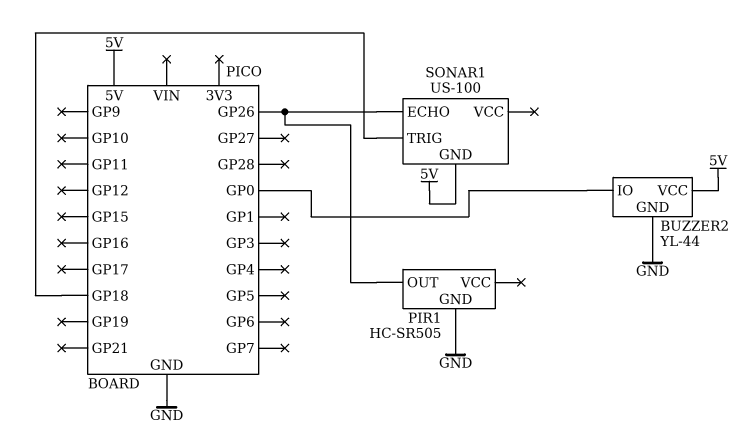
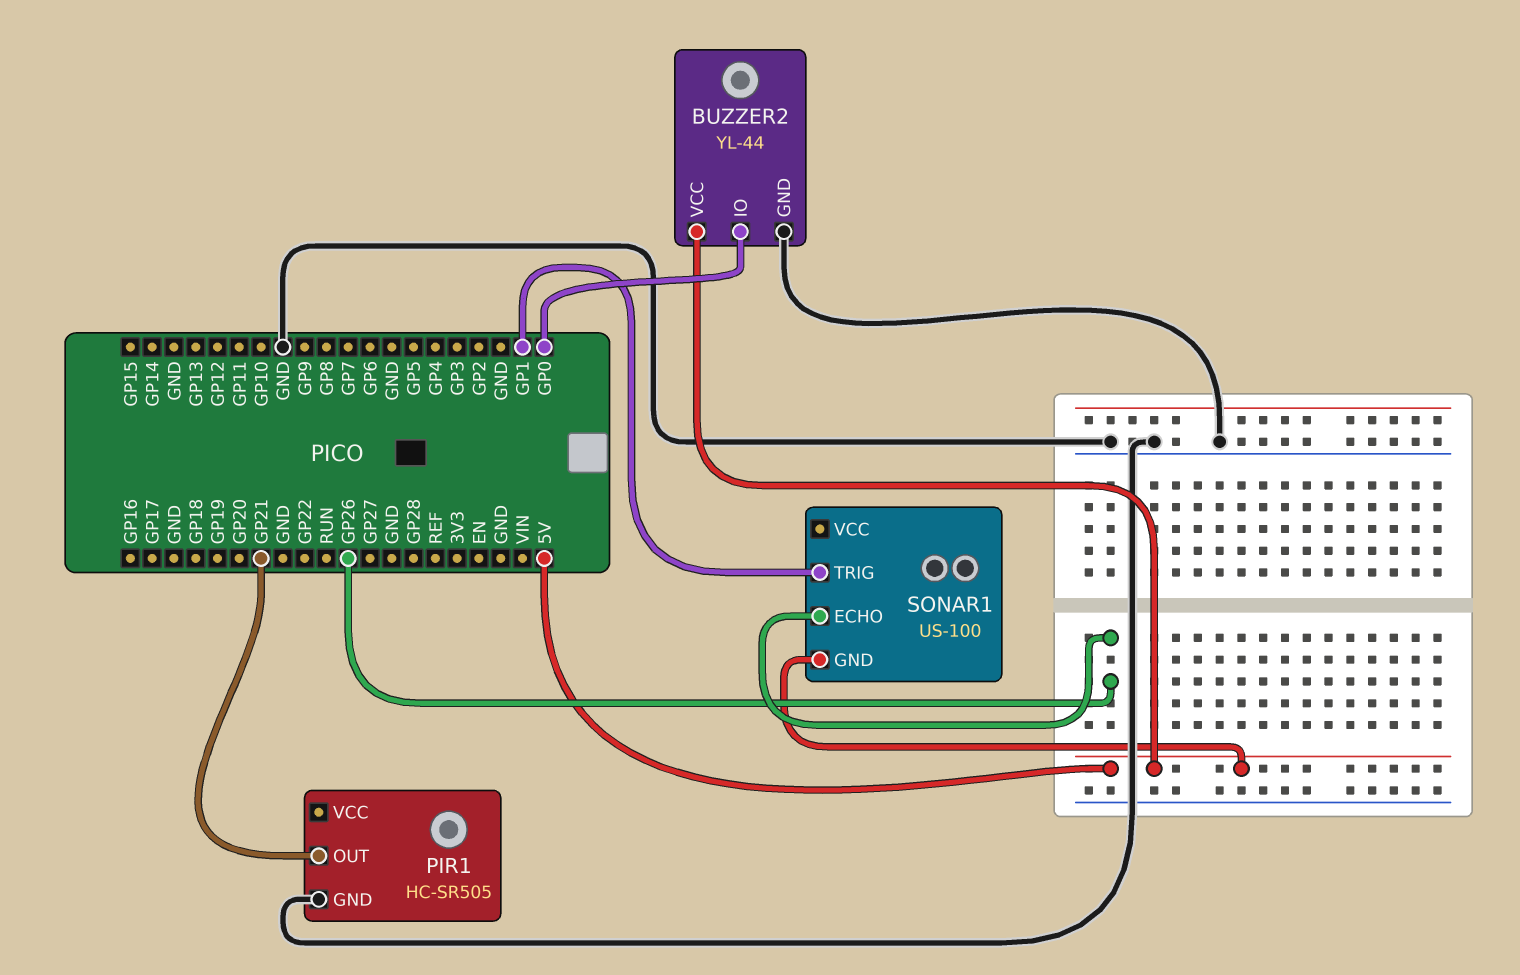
PIR1 pin OUT: GP26 -> GP21
SONAR1 pin TRIG: GP18 -> GP1

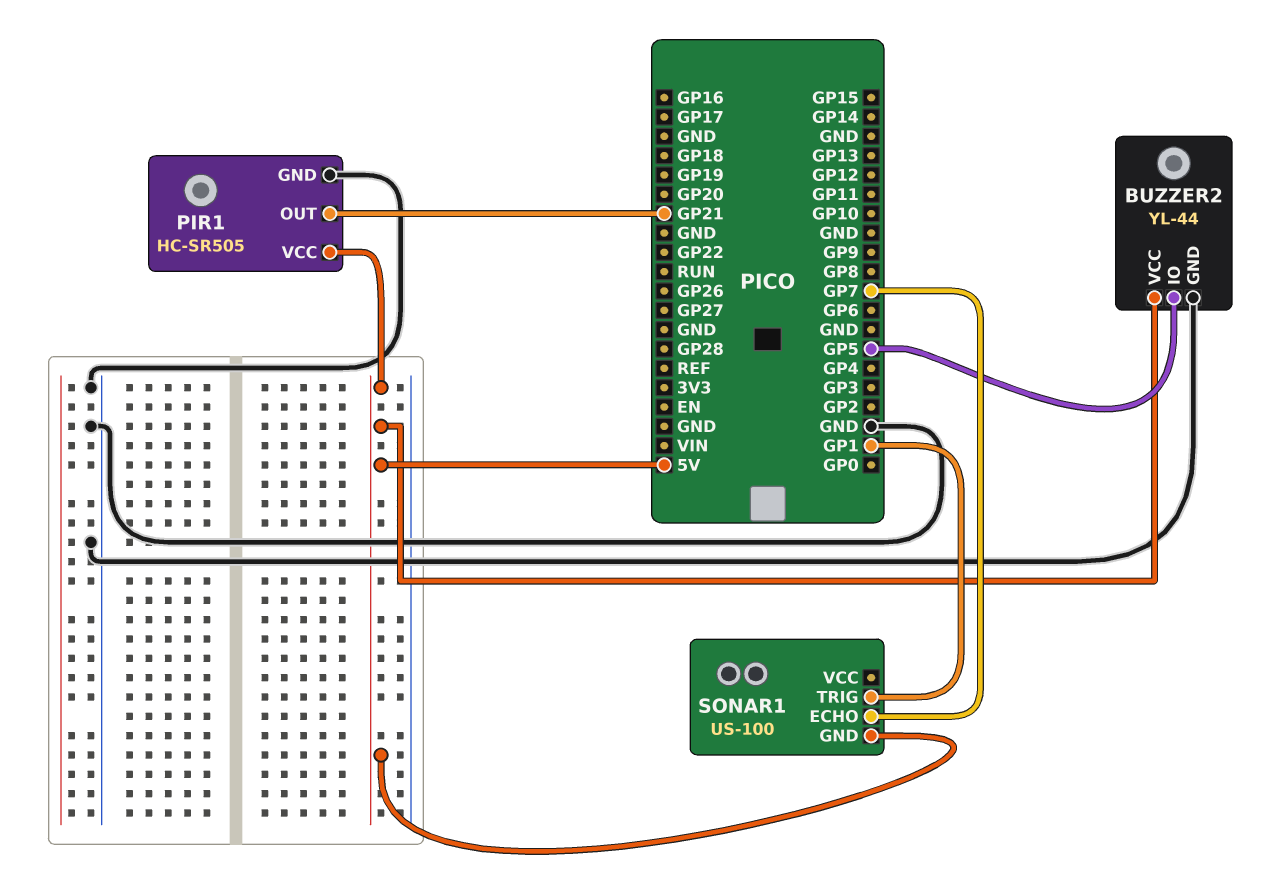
BUZZER2 pin IO: GP0 -> GP5
PIR1 pin VCC: none -> 5V
SONAR1 pin ECHO: GP26 -> GP7

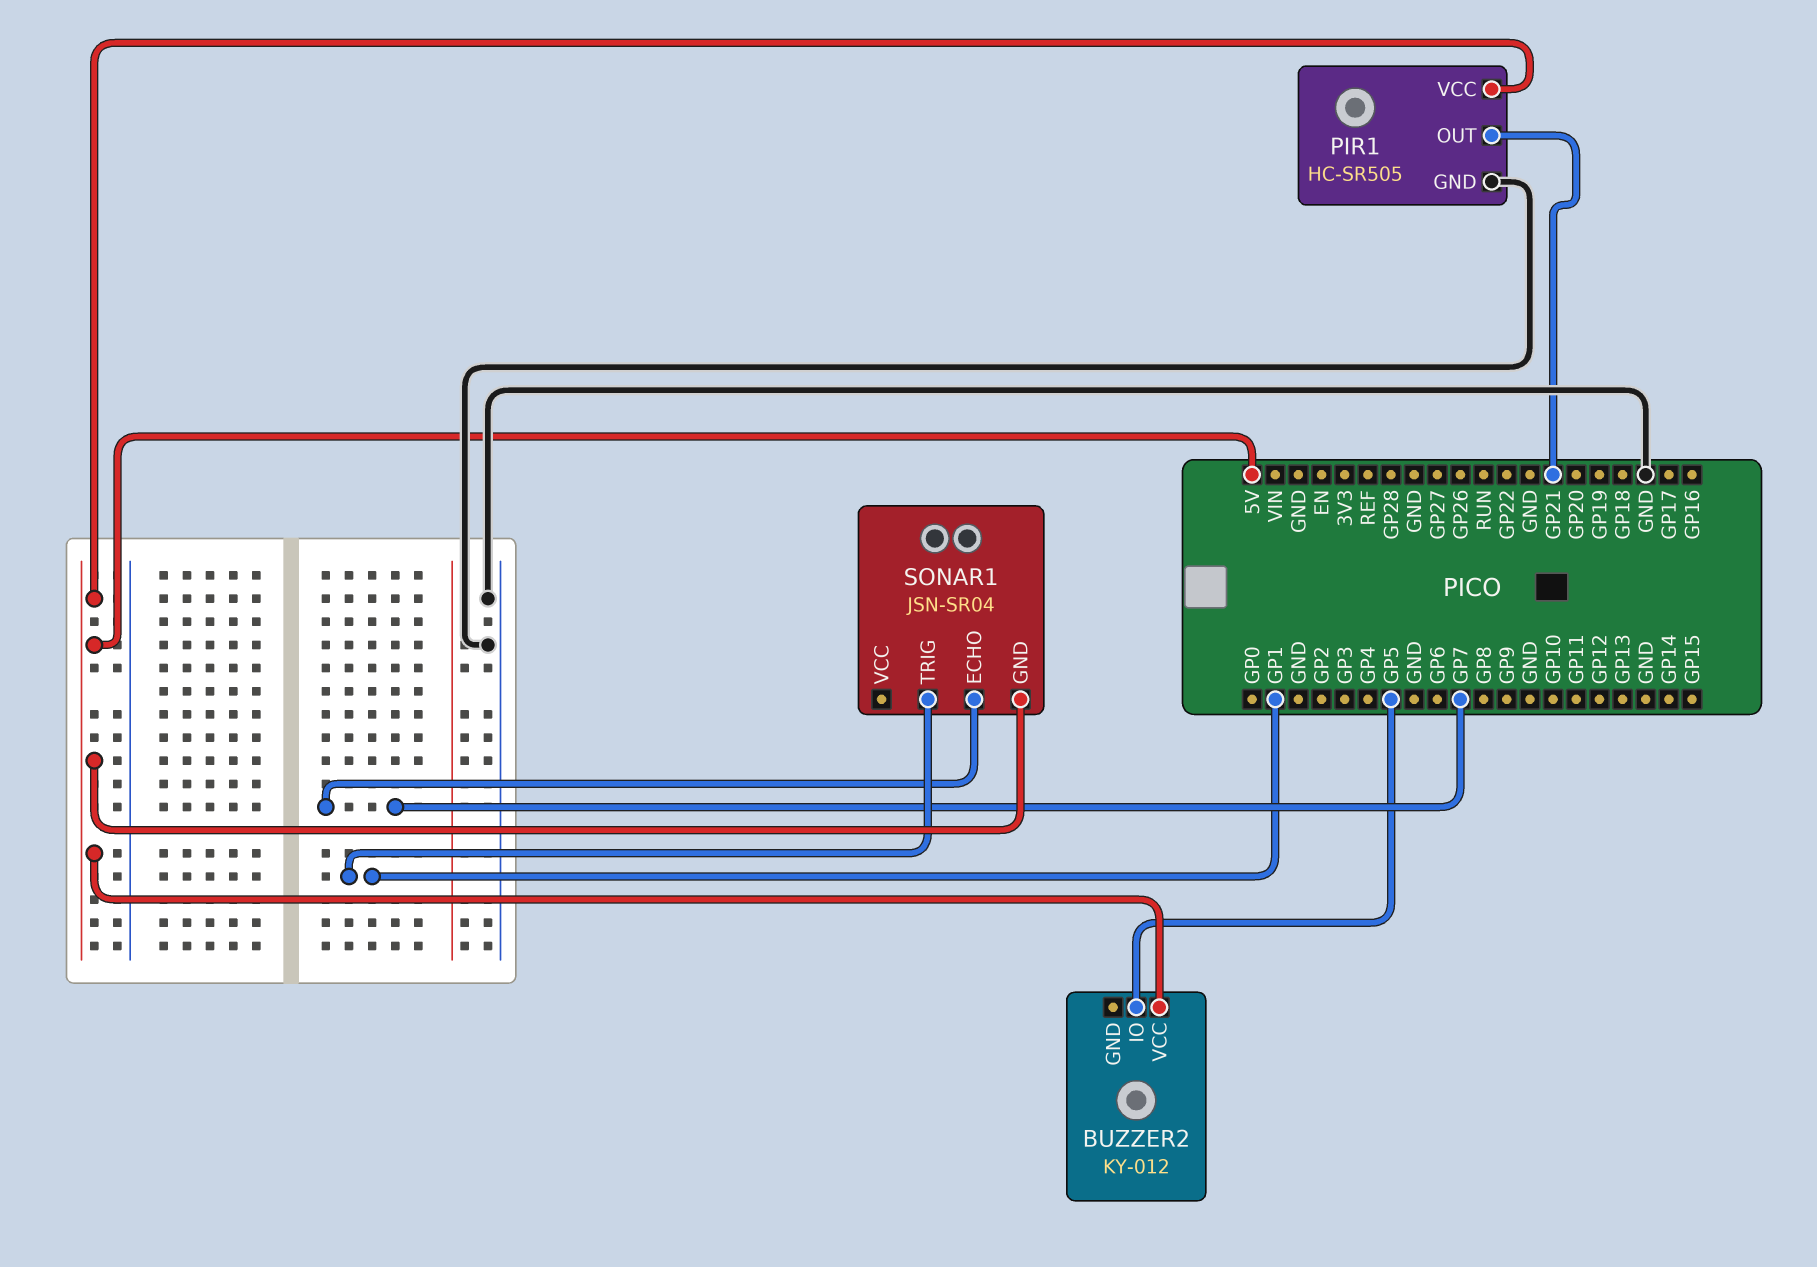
BUZZER2: YL-44 -> KY-012
BUZZER2 pin GND: GND -> none
SONAR1: US-100 -> JSN-SR04

